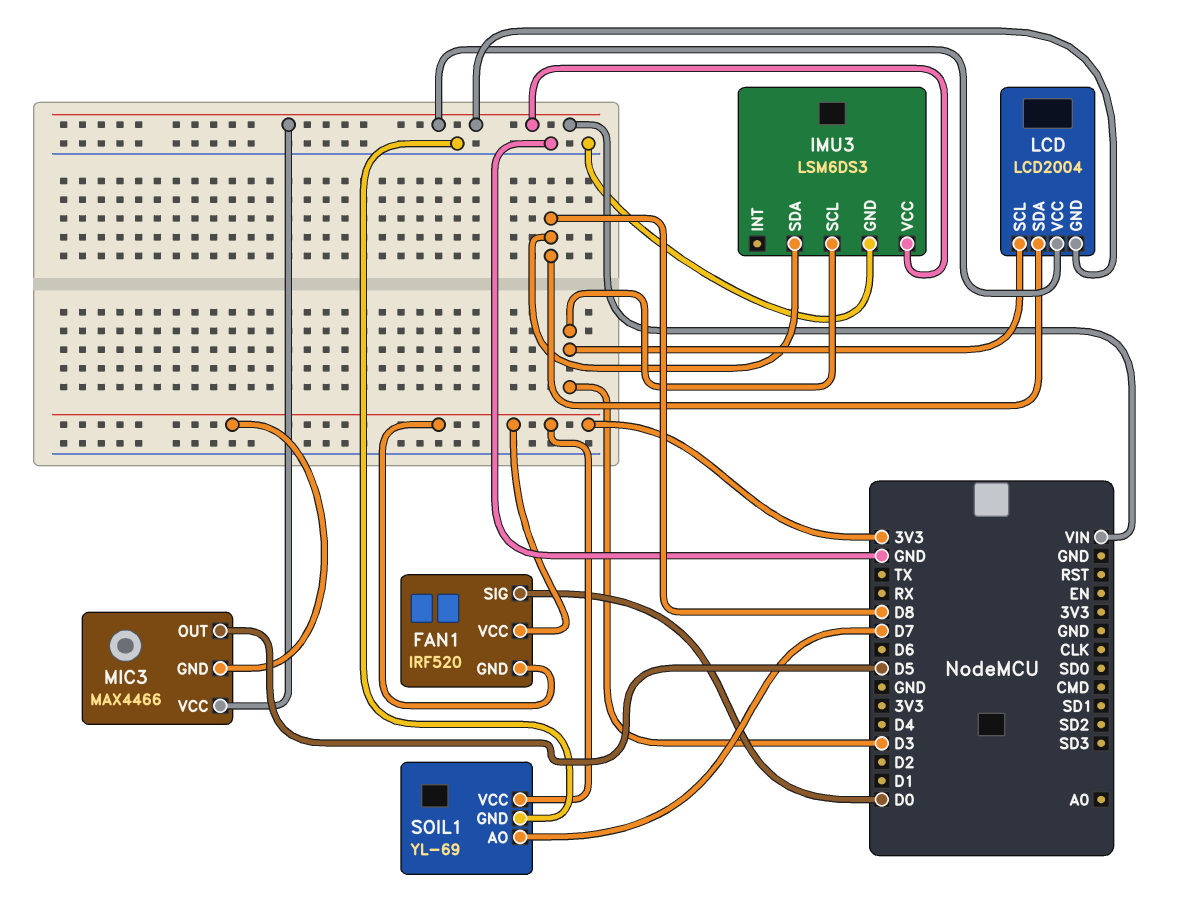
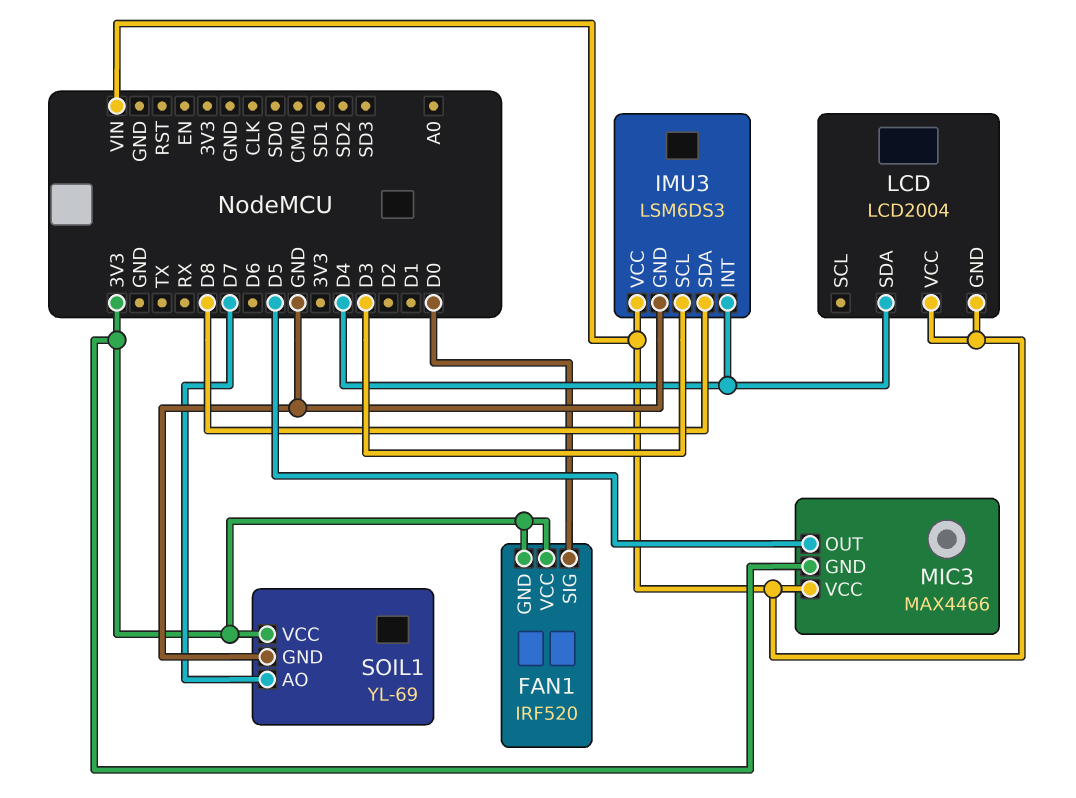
IMU3 pin INT: none -> D4
LCD pin SCL: D3 -> none
LCD pin SDA: D8 -> D4

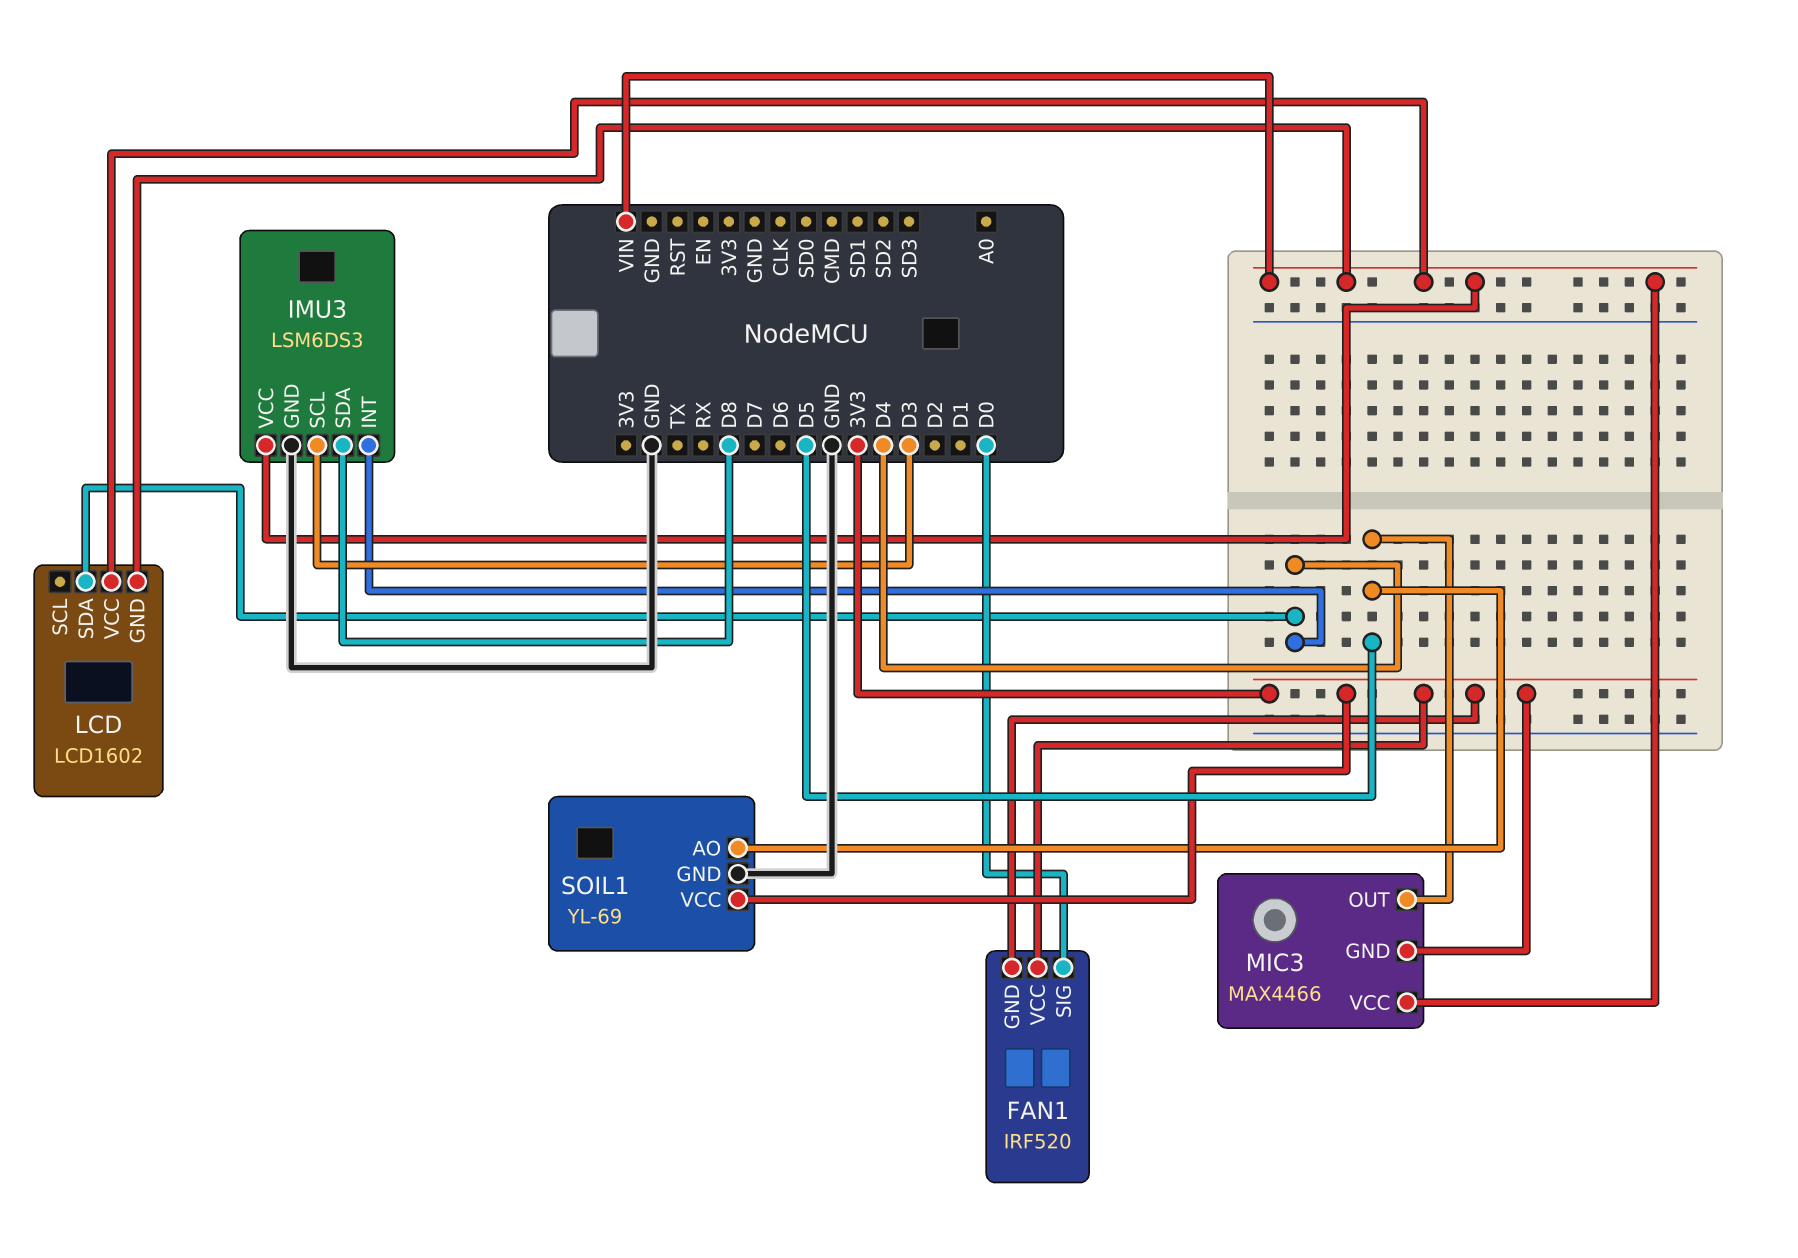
LCD: LCD2004 -> LCD1602
SOIL1 pin AO: D7 -> D5

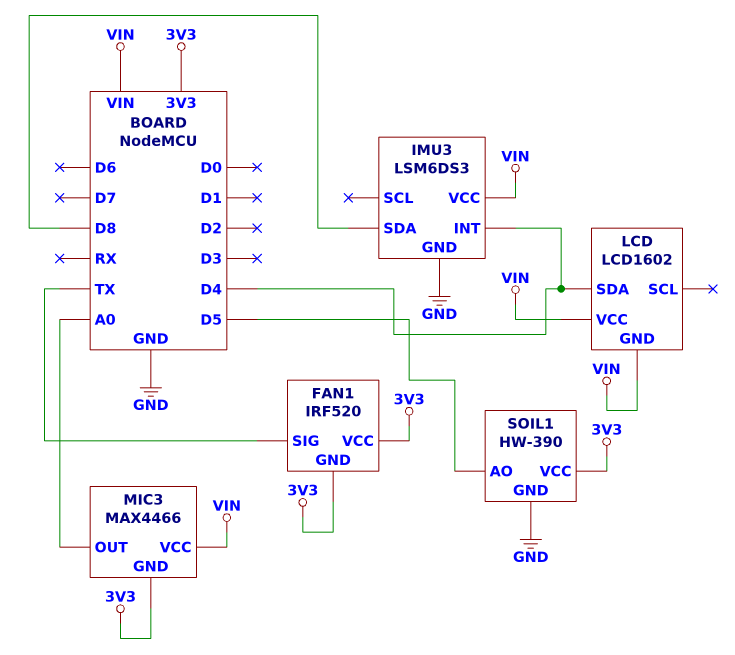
FAN1 pin SIG: D0 -> TX
IMU3 pin SCL: D3 -> none
MIC3 pin OUT: D5 -> A0
SOIL1: YL-69 -> HW-390

